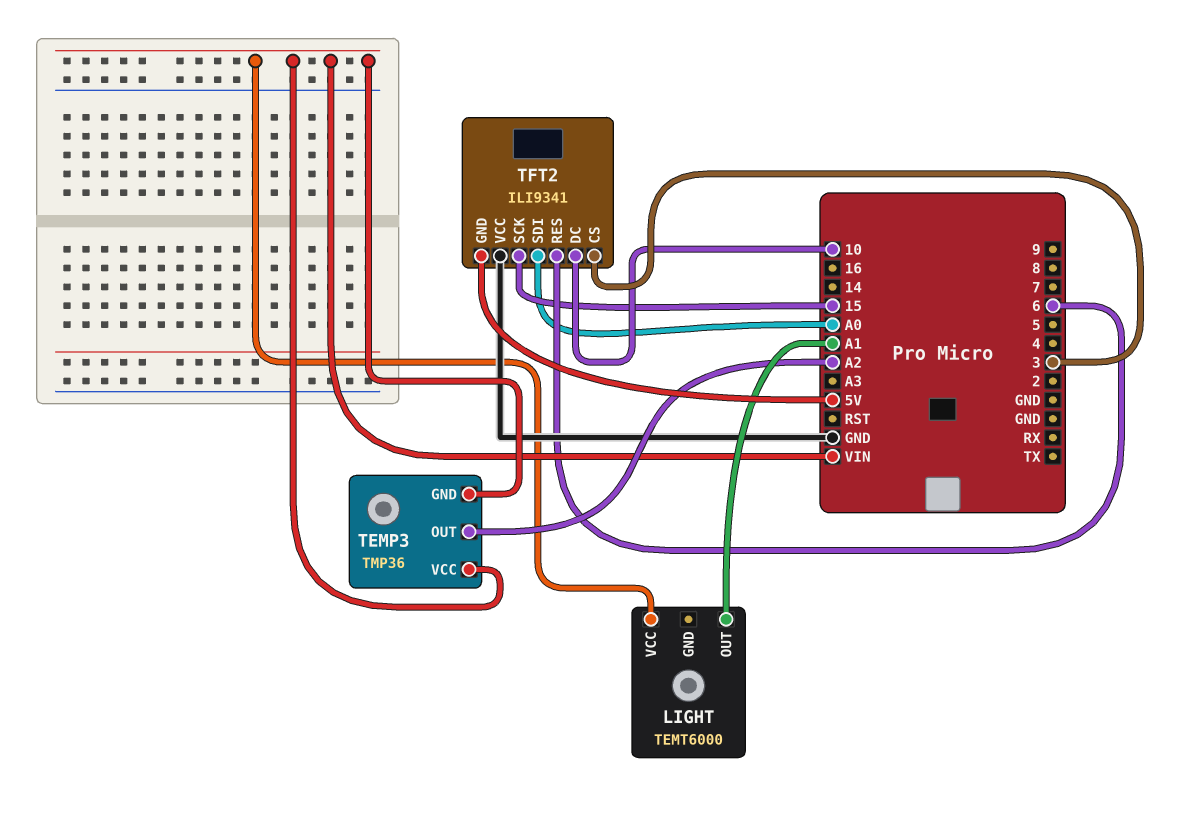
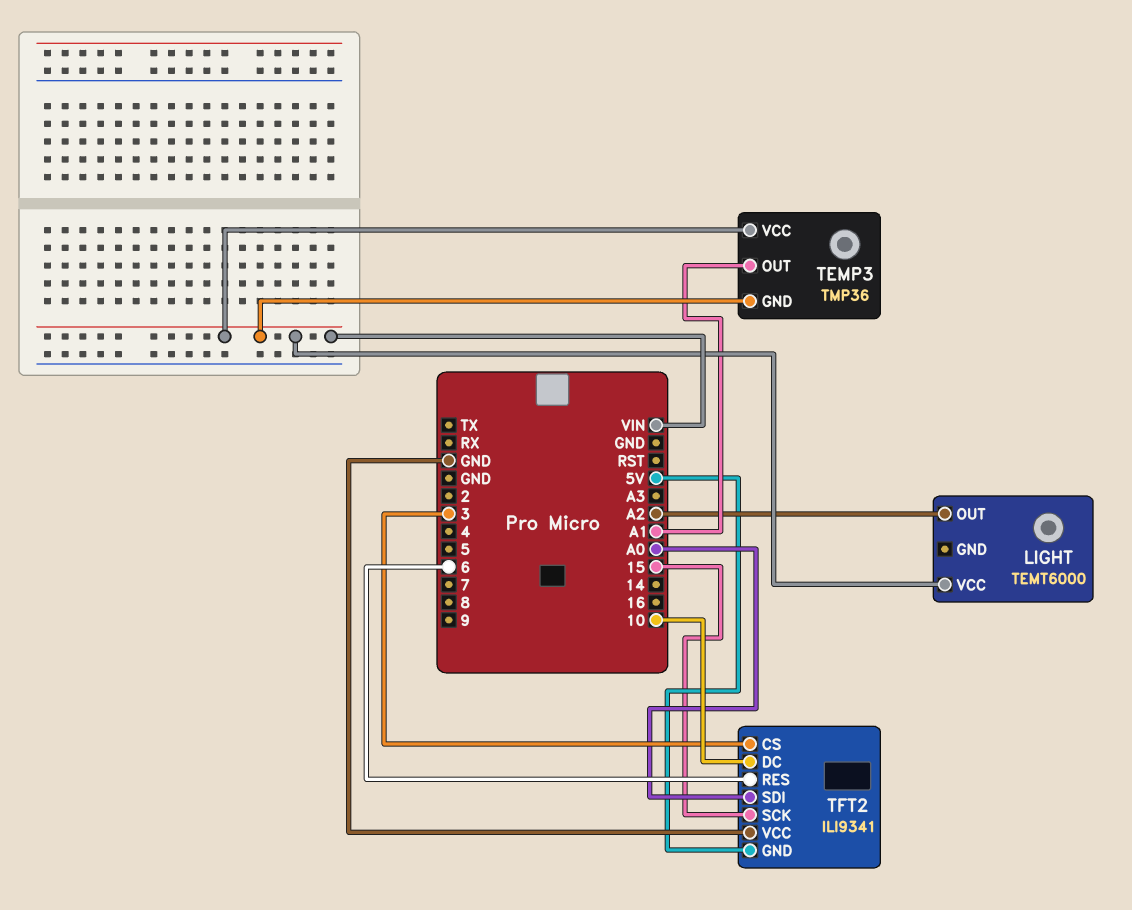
LIGHT pin OUT: A1 -> A2
TEMP3 pin OUT: A2 -> A1

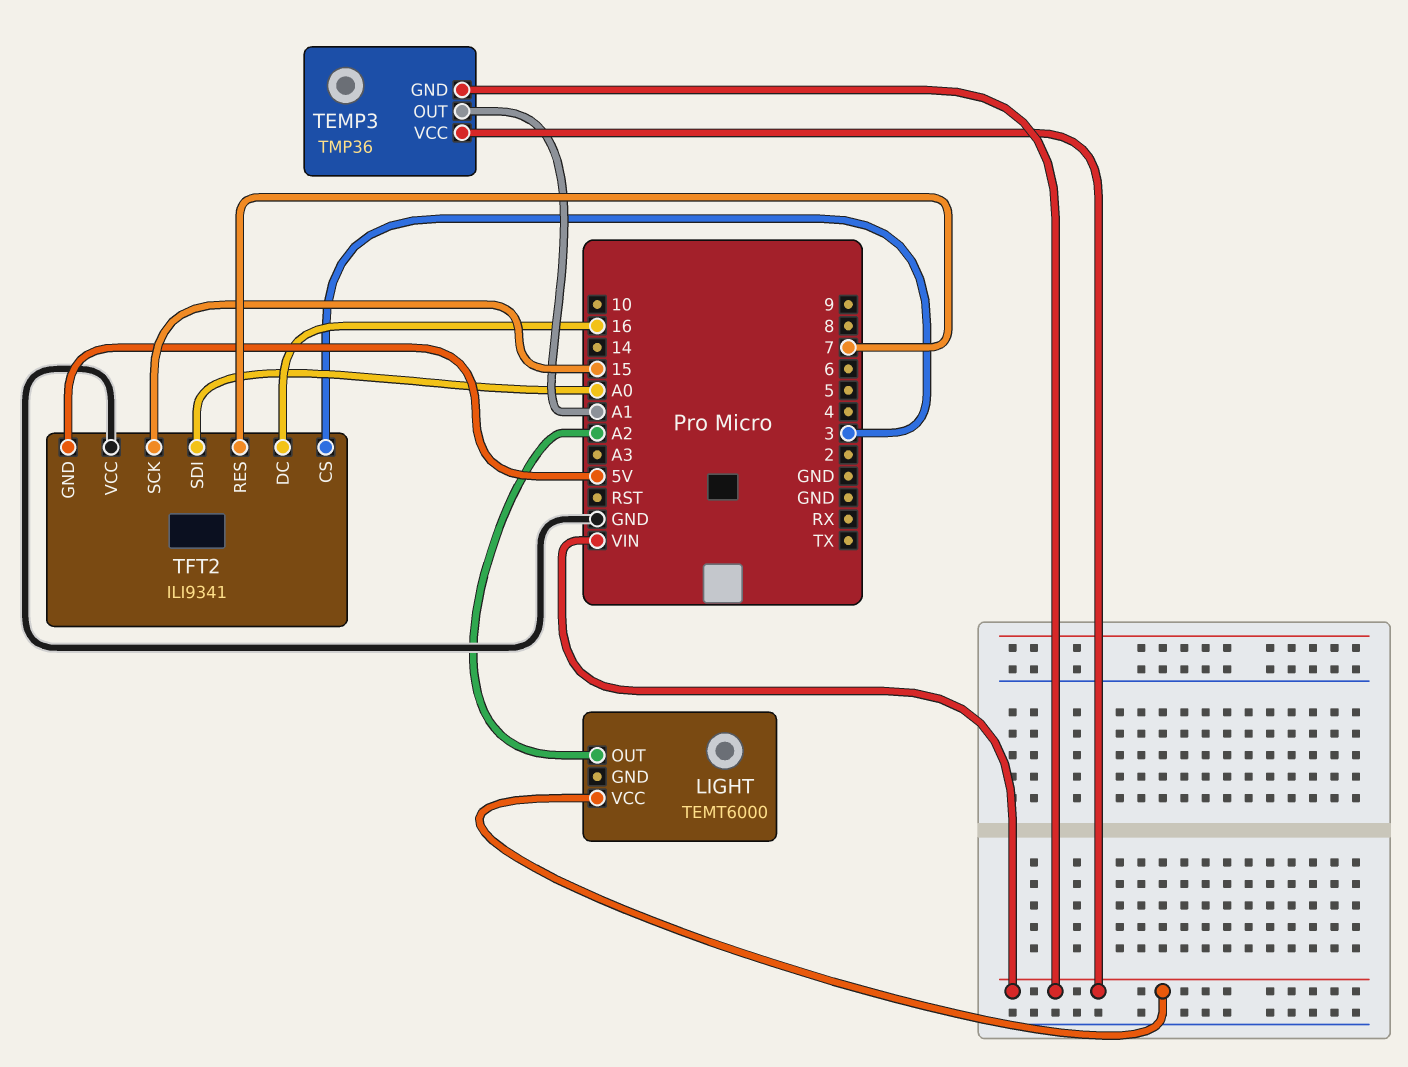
TFT2 pin DC: 10 -> 16
TFT2 pin RES: 6 -> 7

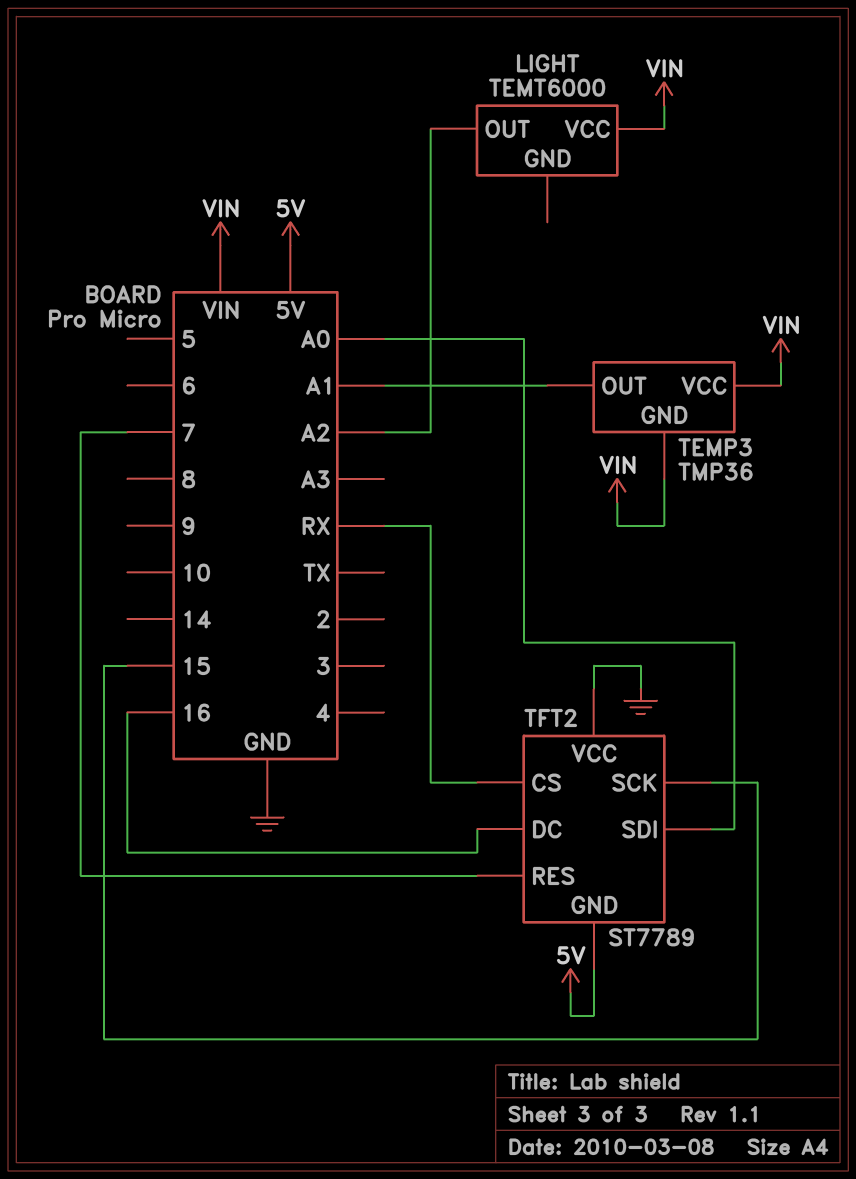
TFT2: ILI9341 -> ST7789
TFT2 pin CS: 3 -> RX

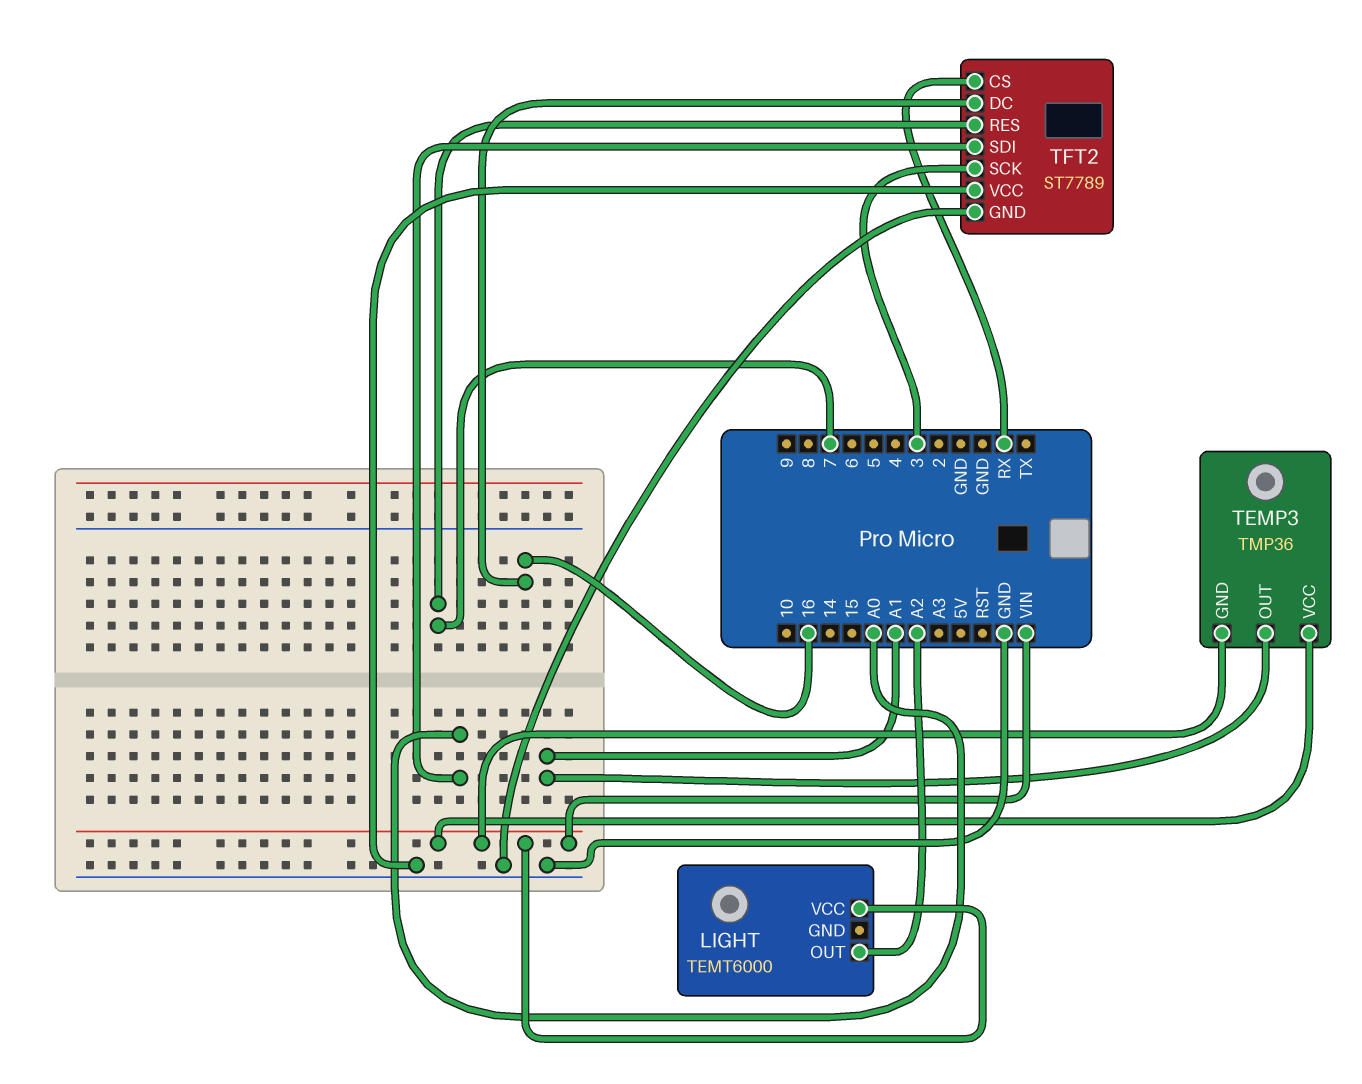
TFT2 pin GND: 5V -> GND
TFT2 pin SCK: 15 -> 3

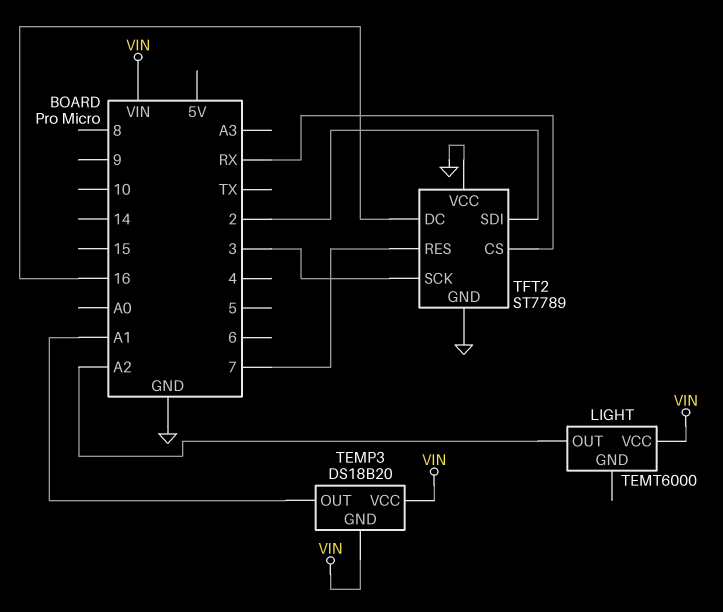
TEMP3: TMP36 -> DS18B20
TFT2 pin SDI: A0 -> 2

